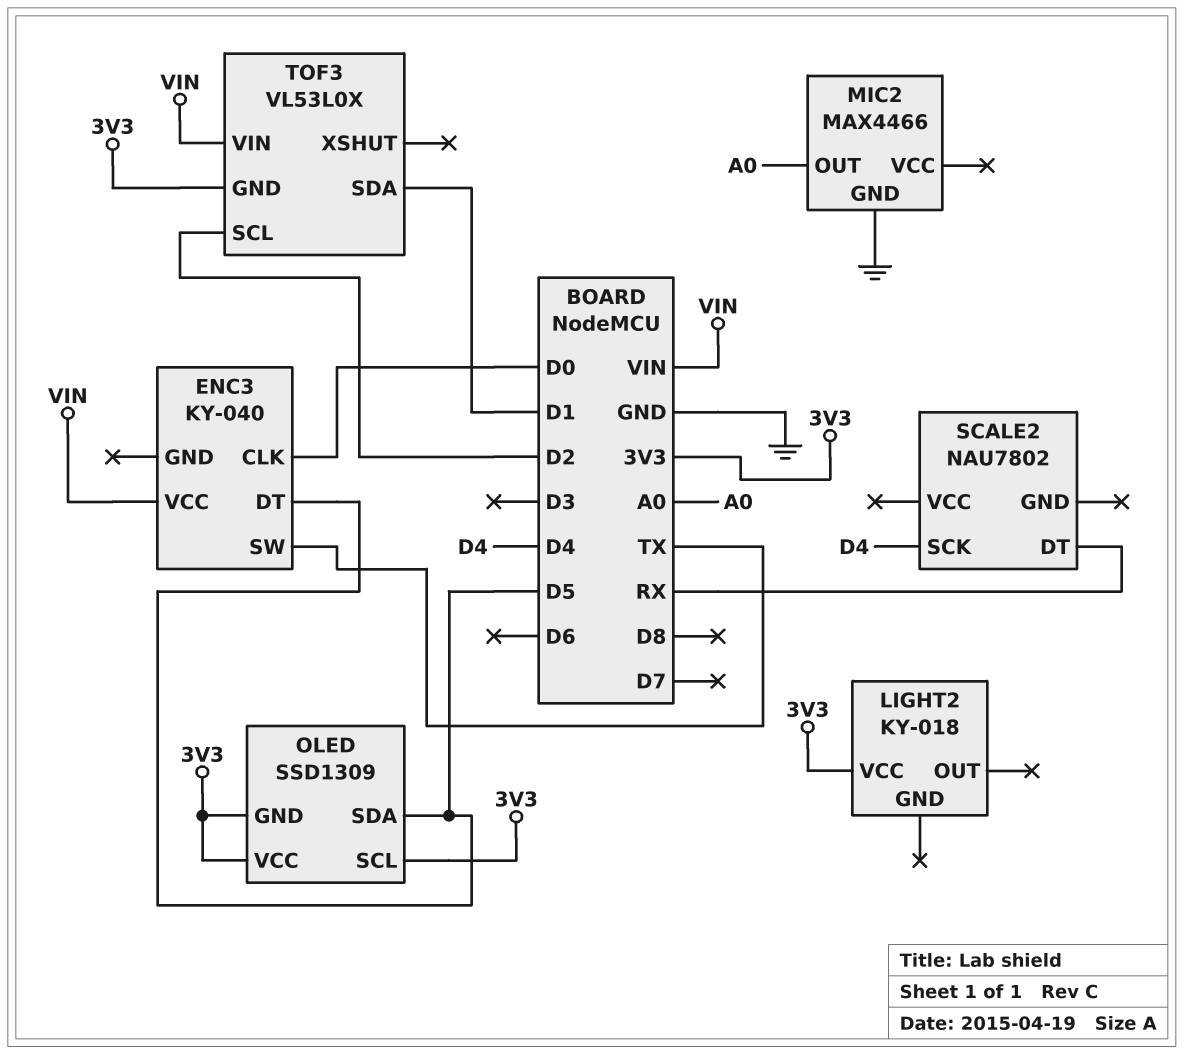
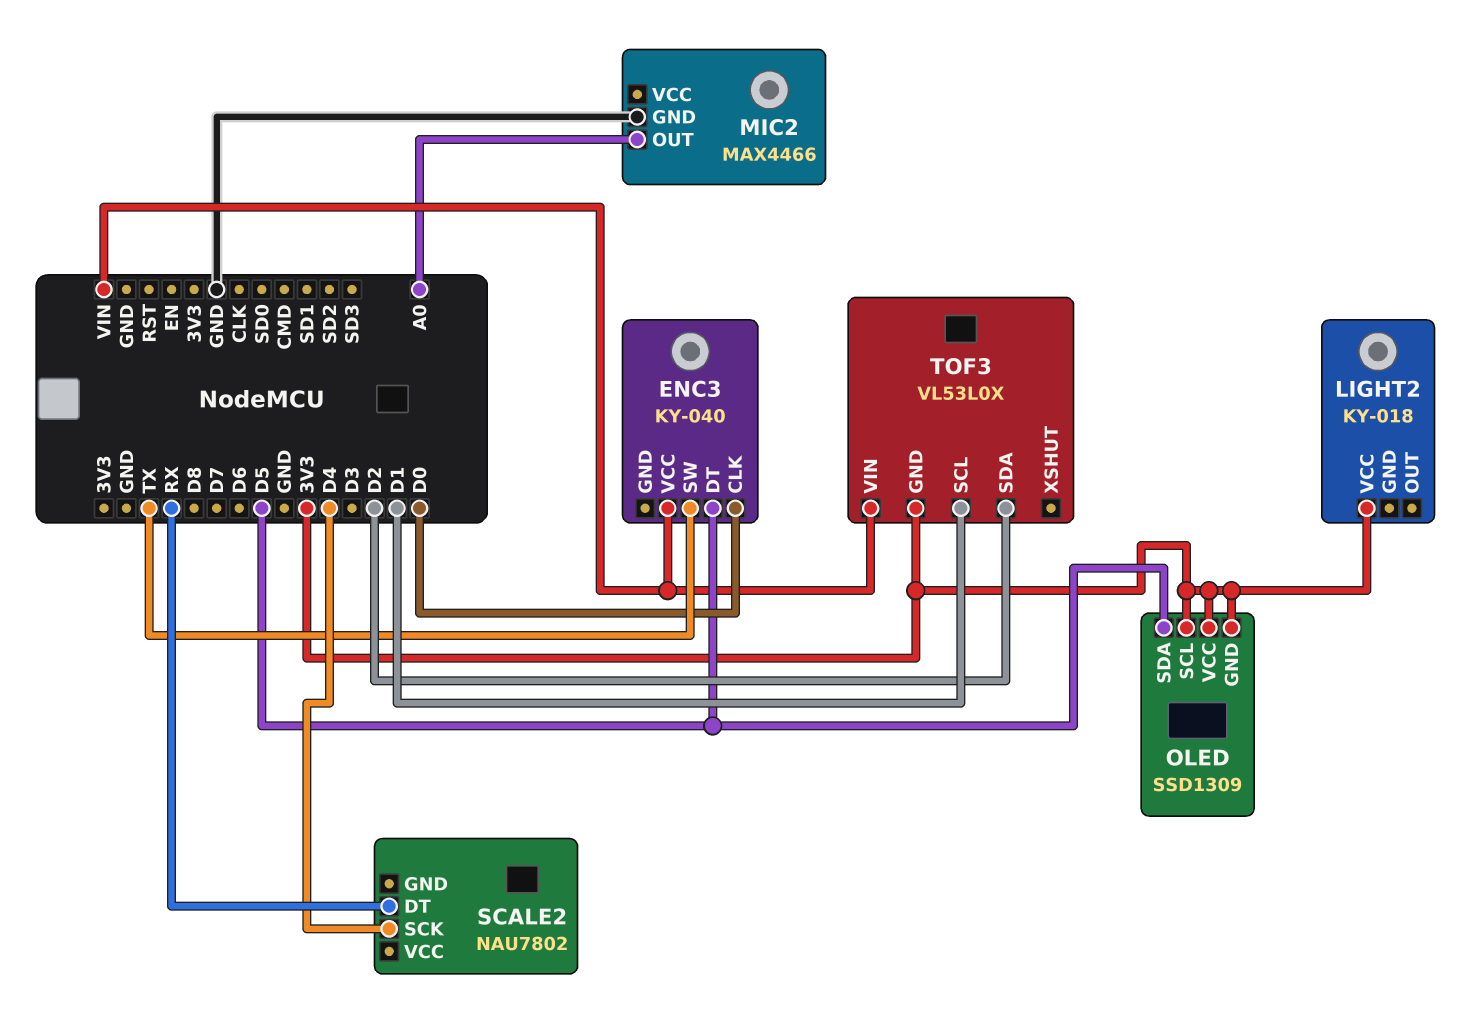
TOF3 pin SCL: D2 -> D1
TOF3 pin SDA: D1 -> D2

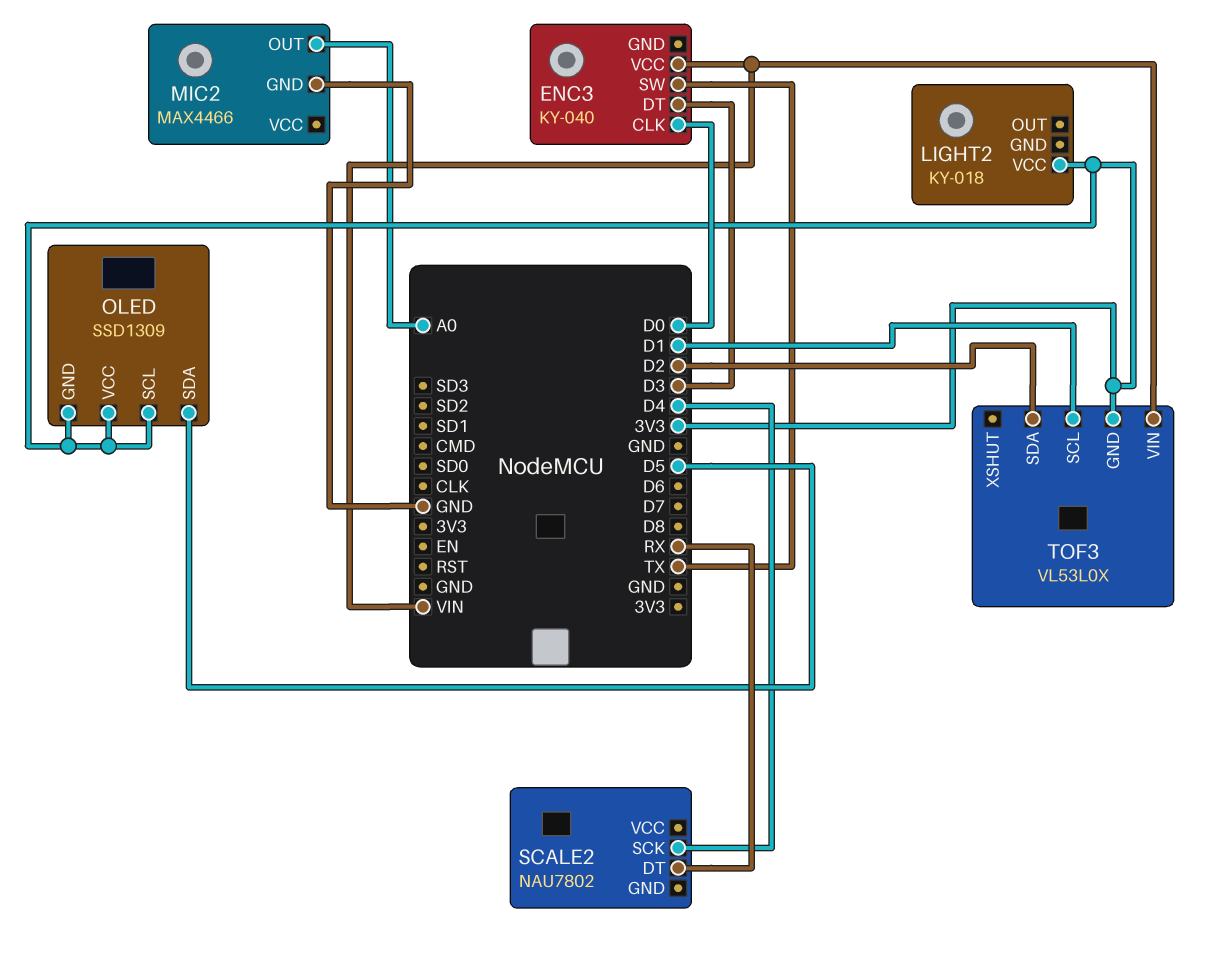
ENC3 pin DT: D5 -> D3

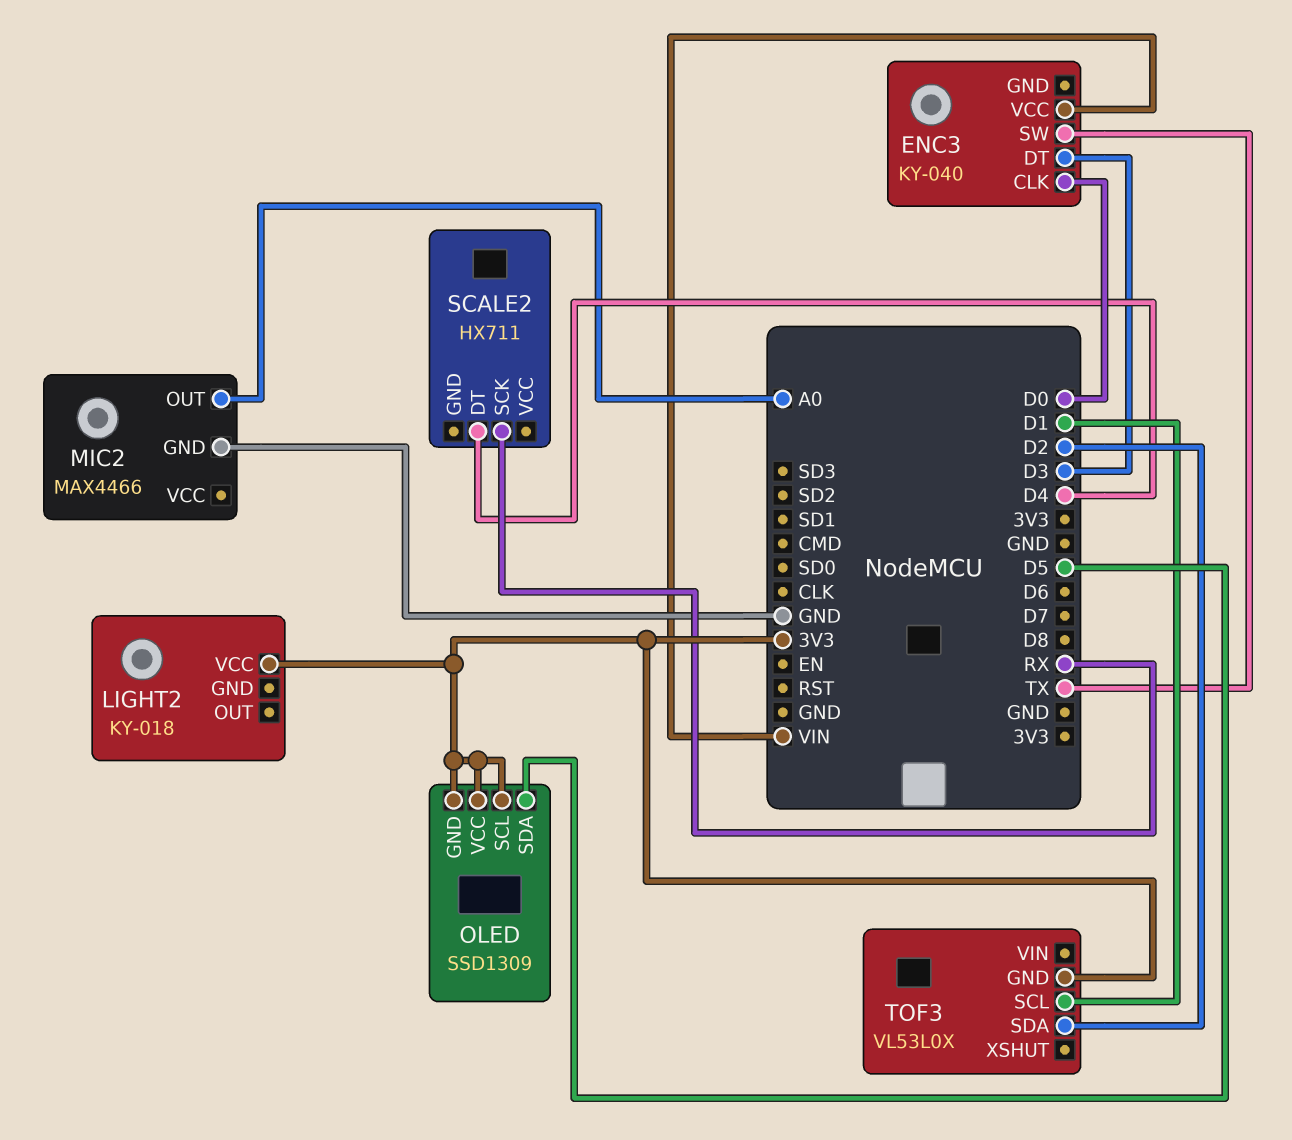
SCALE2: NAU7802 -> HX711
SCALE2 pin DT: RX -> D4
SCALE2 pin SCK: D4 -> RX
TOF3 pin VIN: VIN -> none

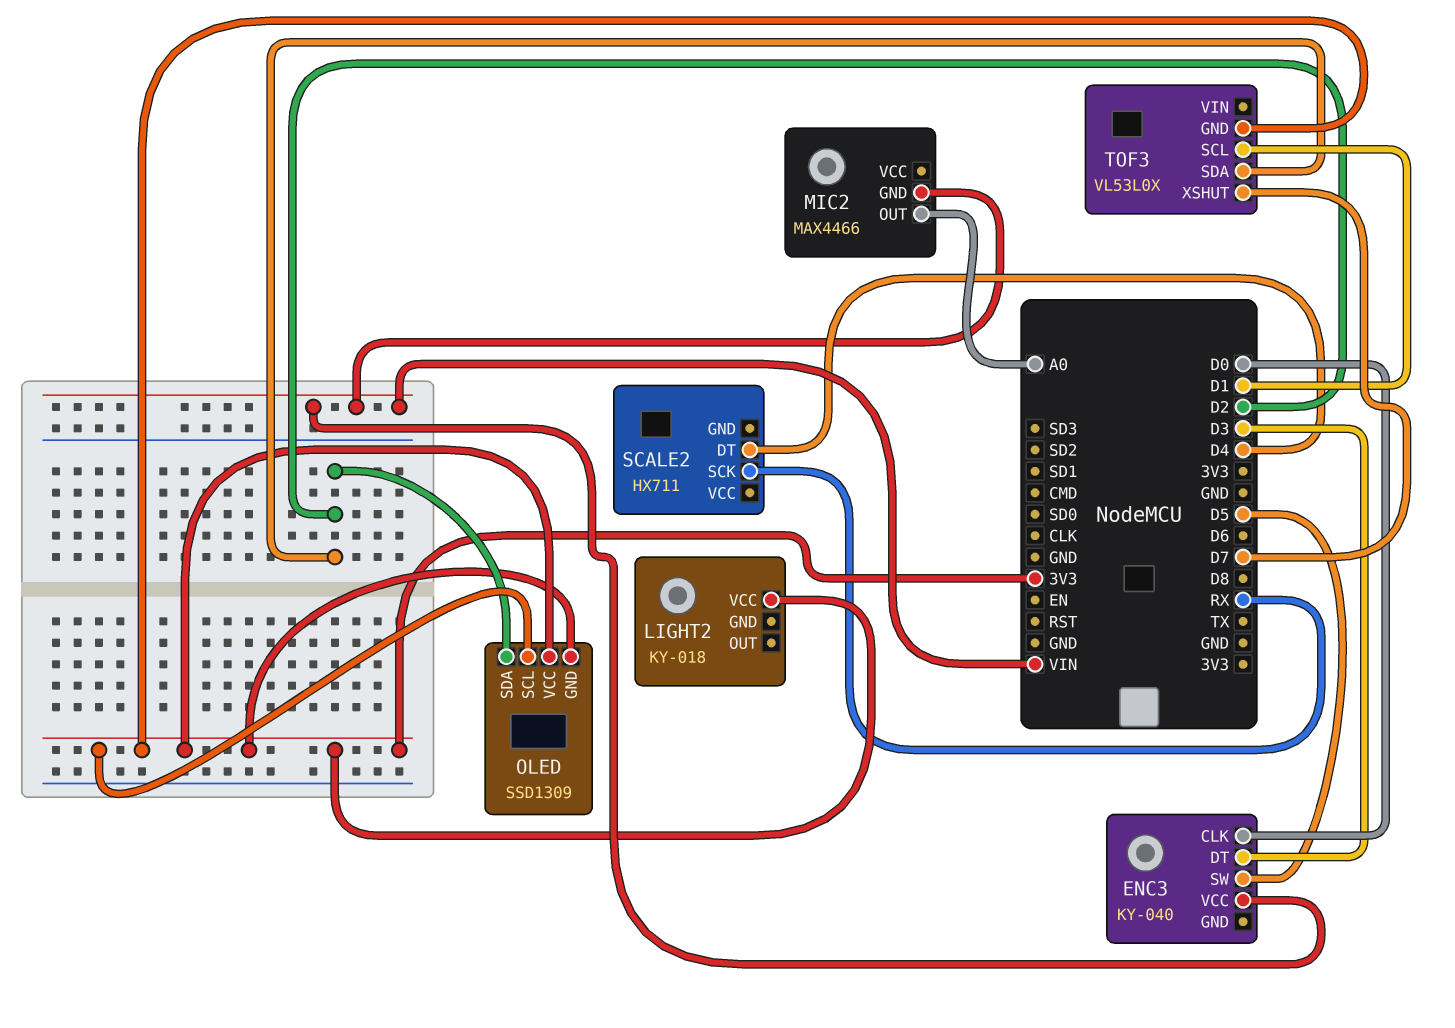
ENC3 pin SW: TX -> D5
MIC2 pin GND: GND -> VIN
OLED pin SDA: D5 -> D2
TOF3 pin XSHUT: none -> D7

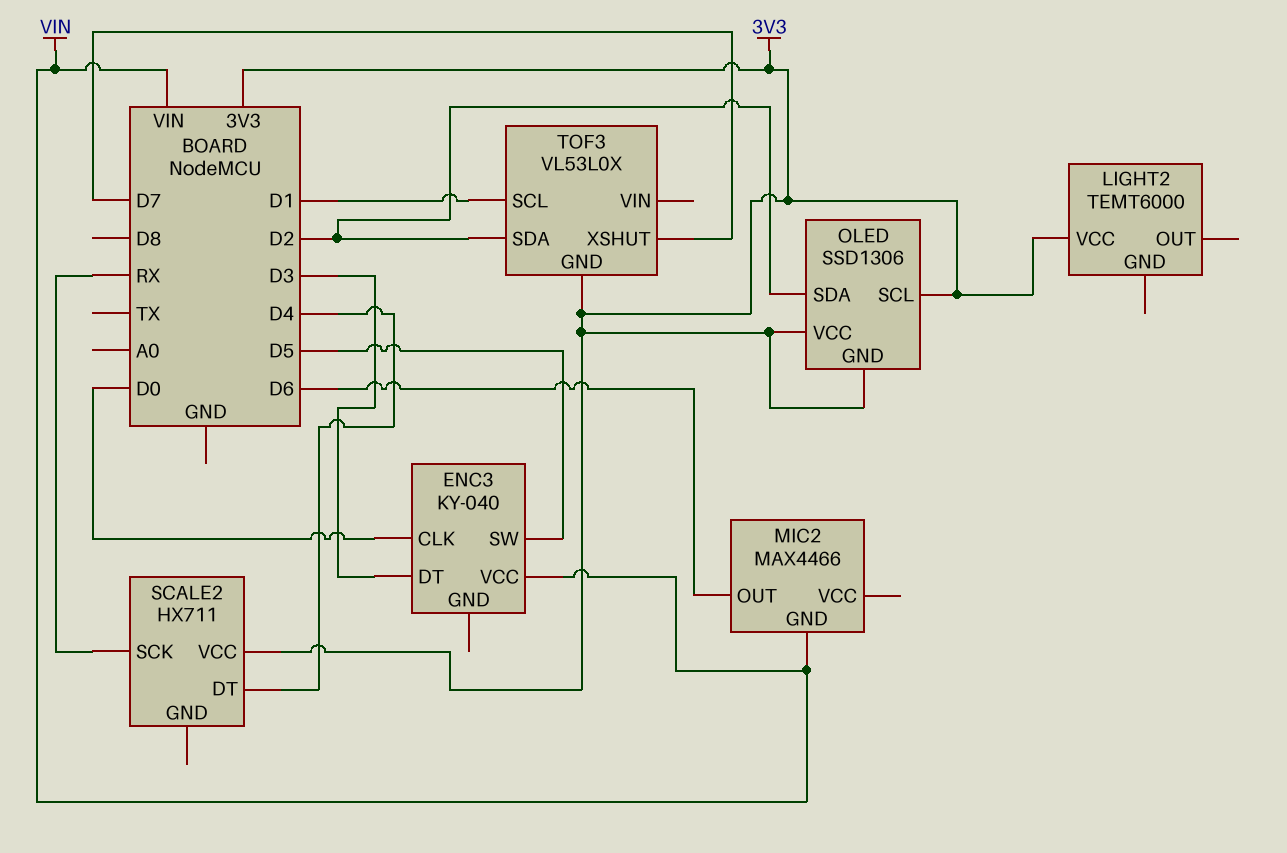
LIGHT2: KY-018 -> TEMT6000
MIC2 pin OUT: A0 -> D6
OLED: SSD1309 -> SSD1306
SCALE2 pin VCC: none -> 3V3

